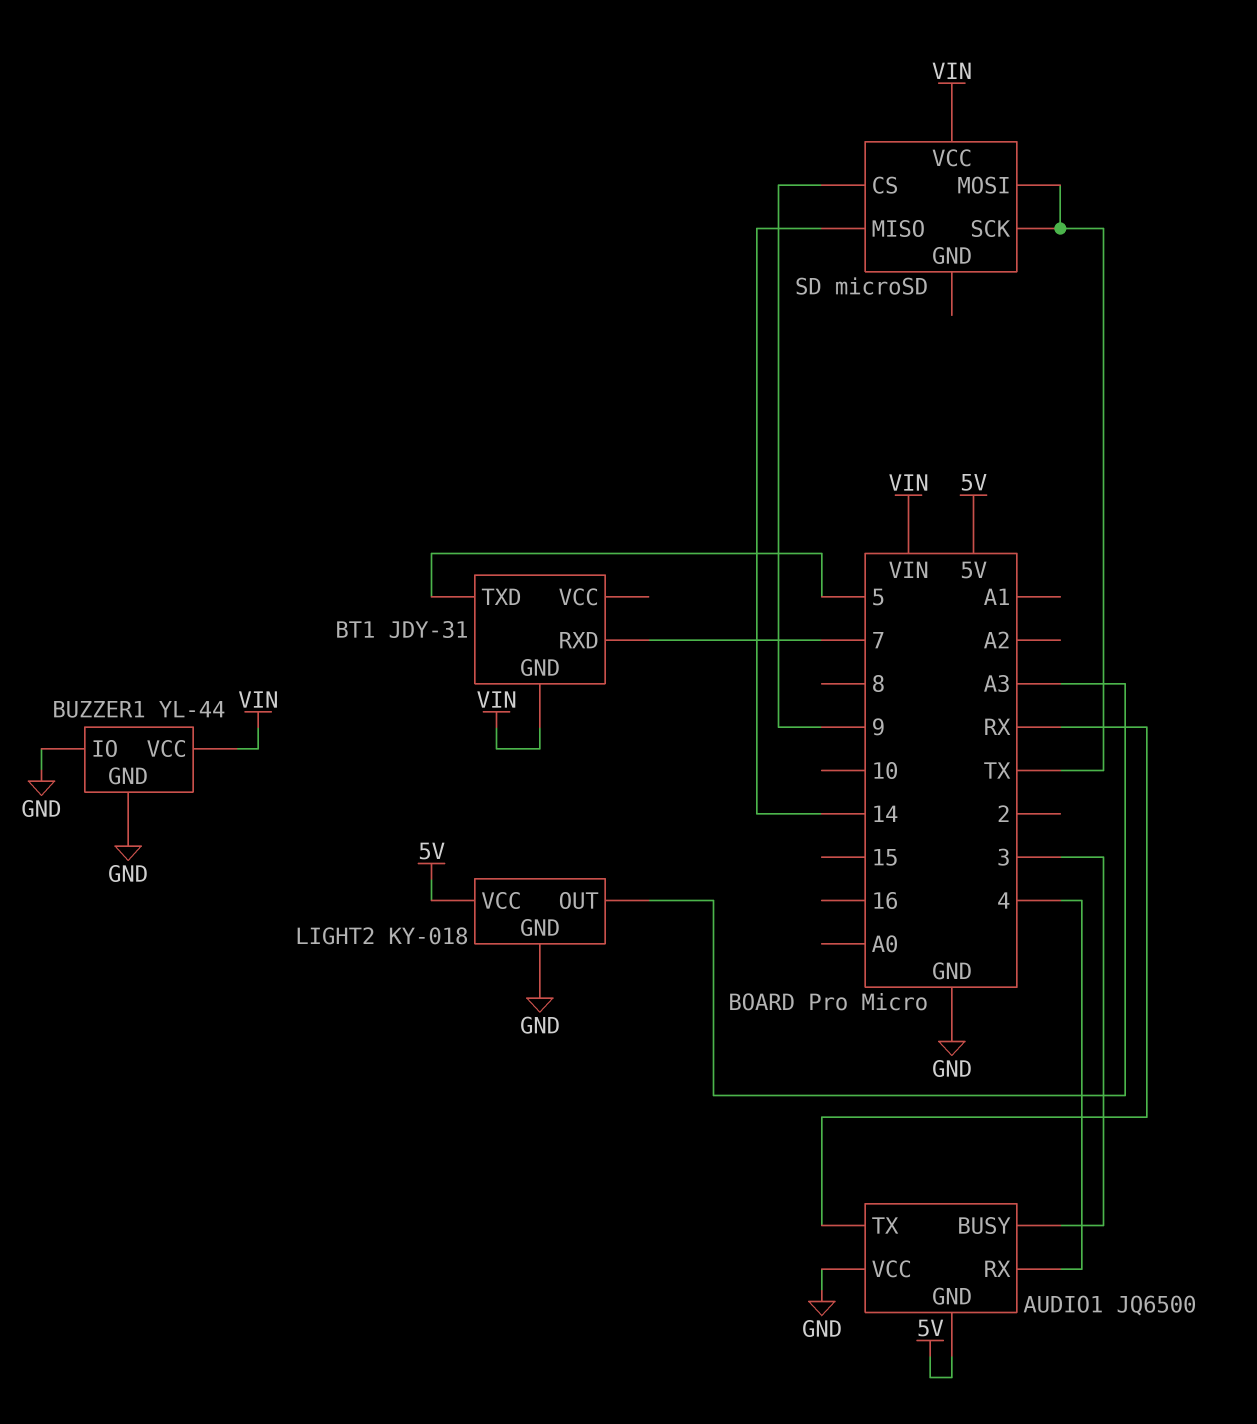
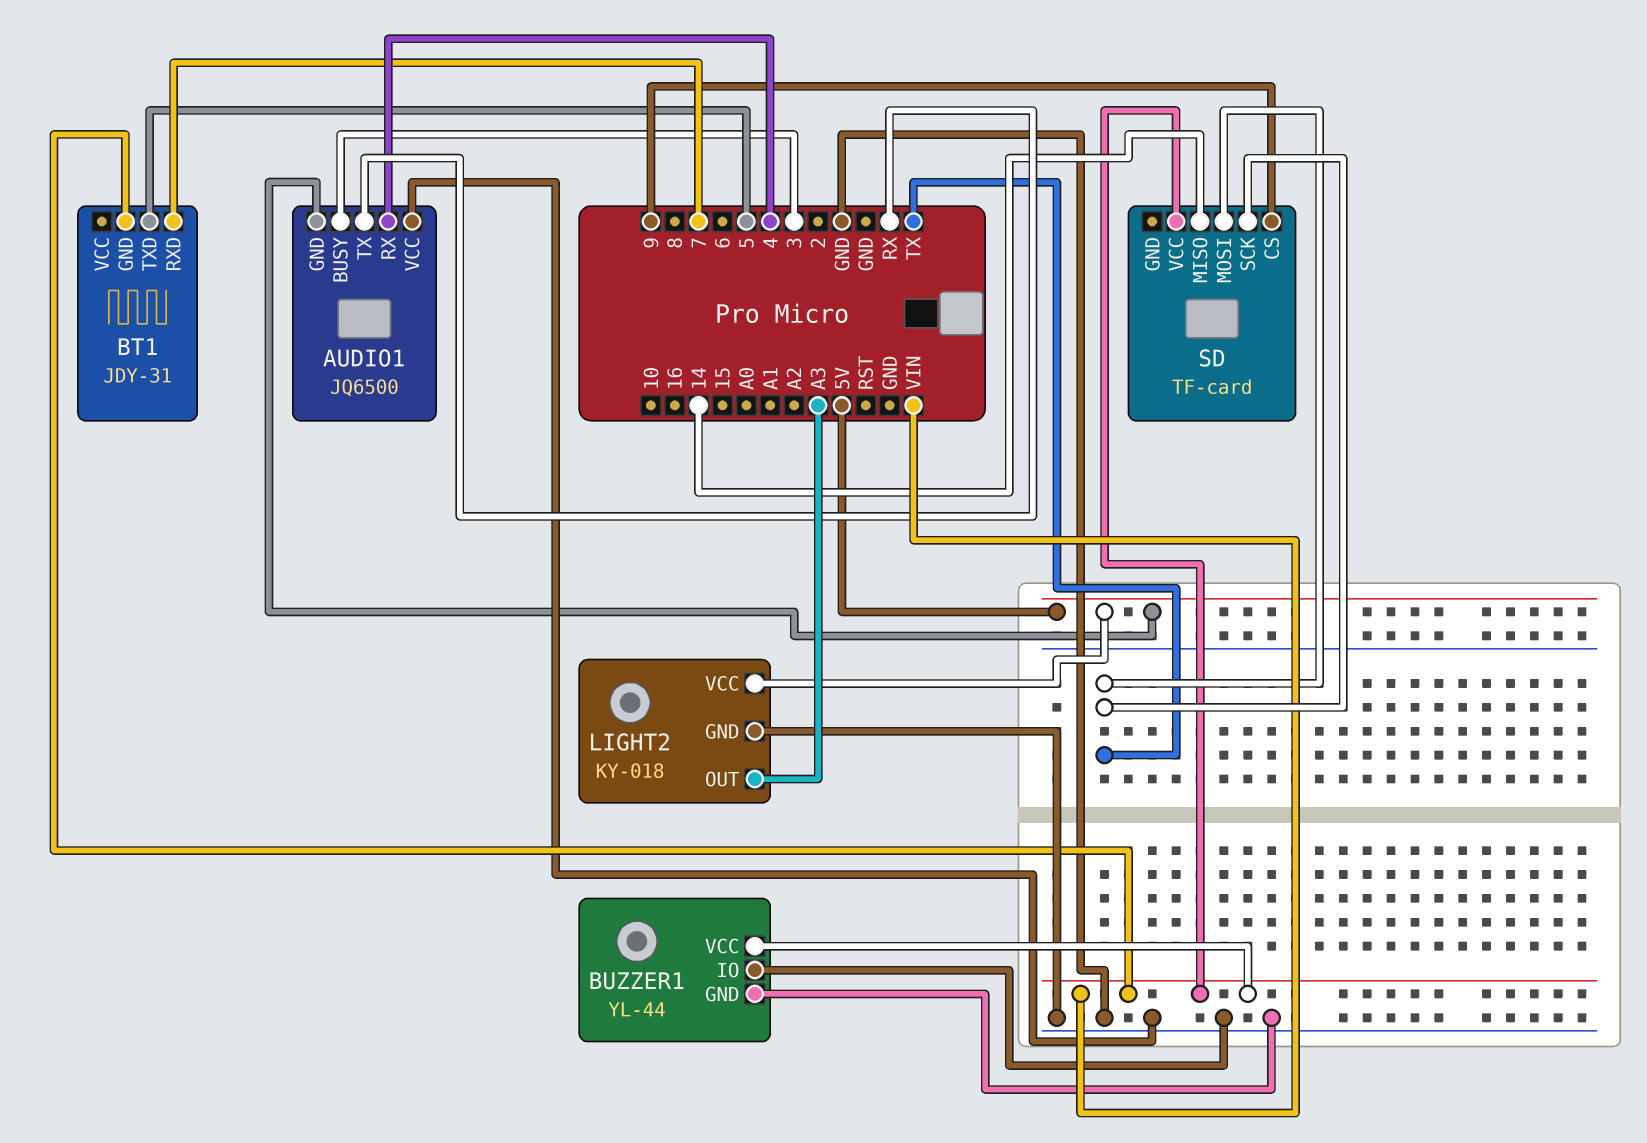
SD: microSD -> TF-card

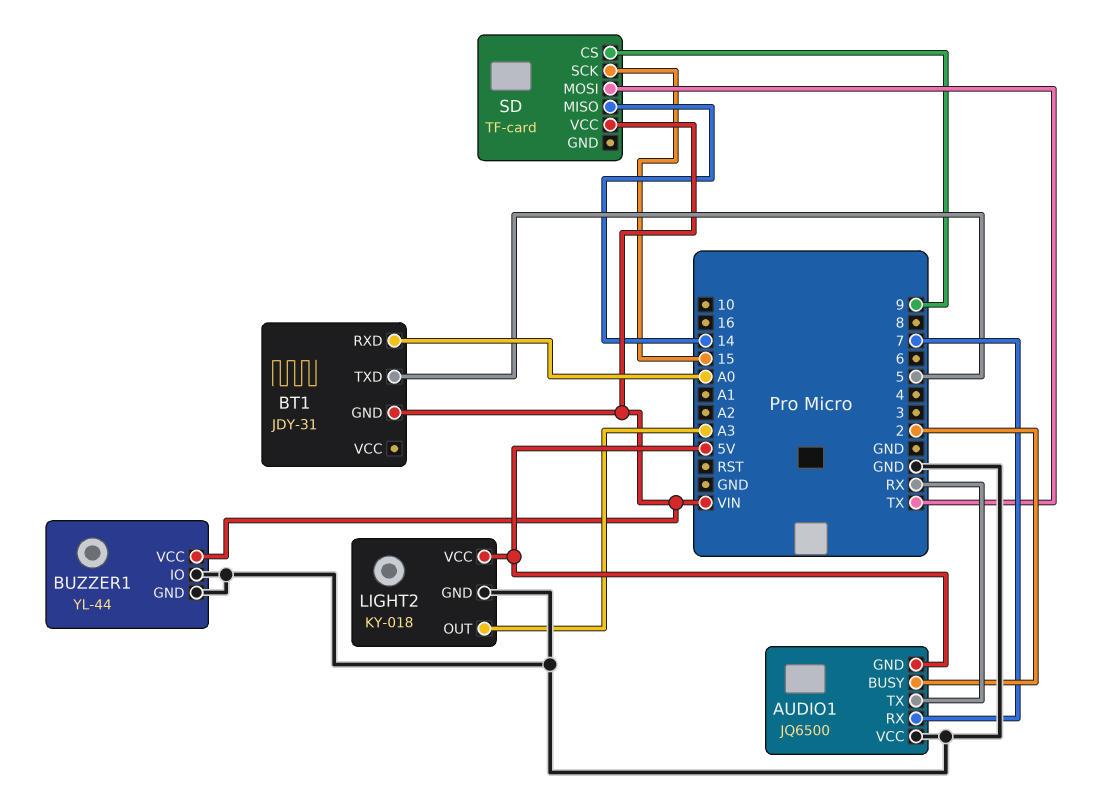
AUDIO1 pin BUSY: 3 -> 2
AUDIO1 pin RX: 4 -> 7
BT1 pin RXD: 7 -> A0
SD pin SCK: TX -> 15

